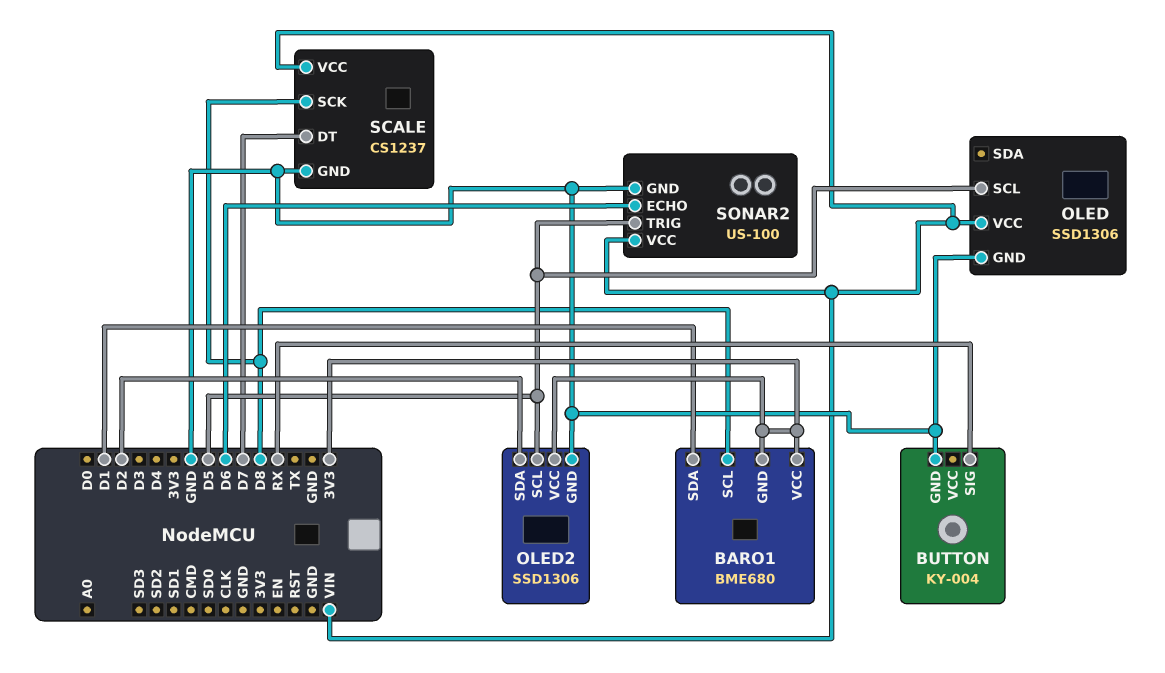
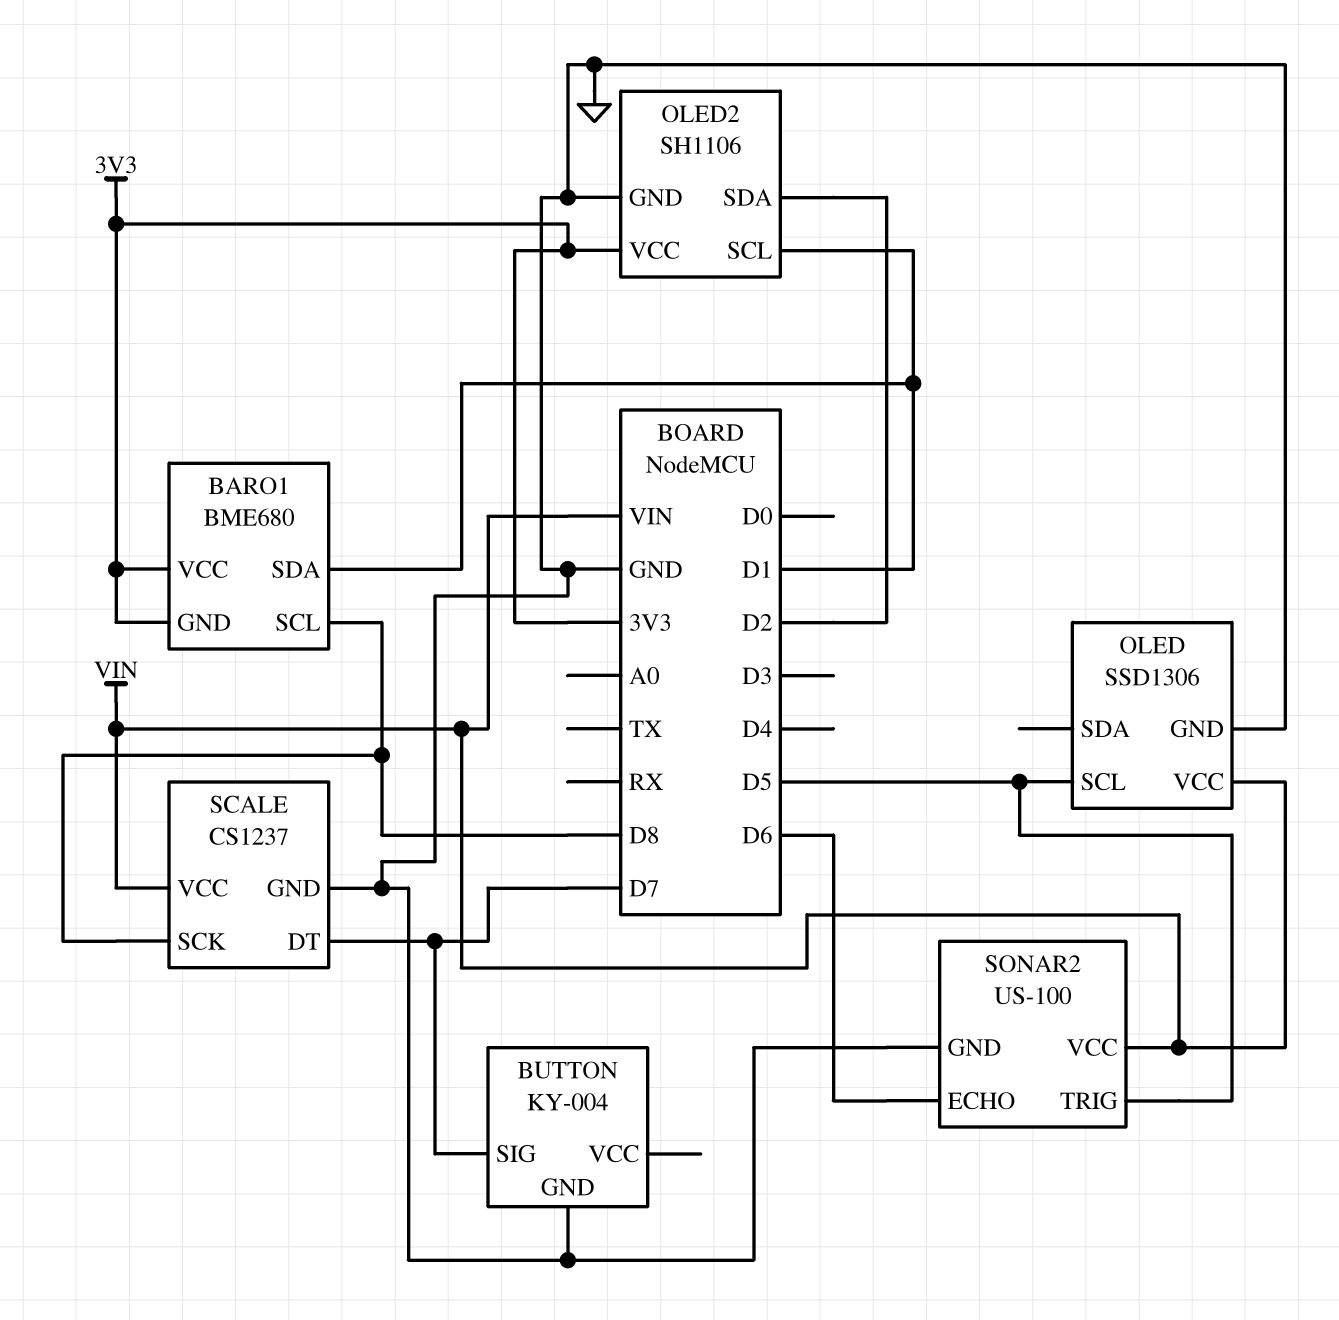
BUTTON pin SIG: RX -> D7
OLED2: SSD1306 -> SH1106
OLED2 pin SCL: D5 -> D1

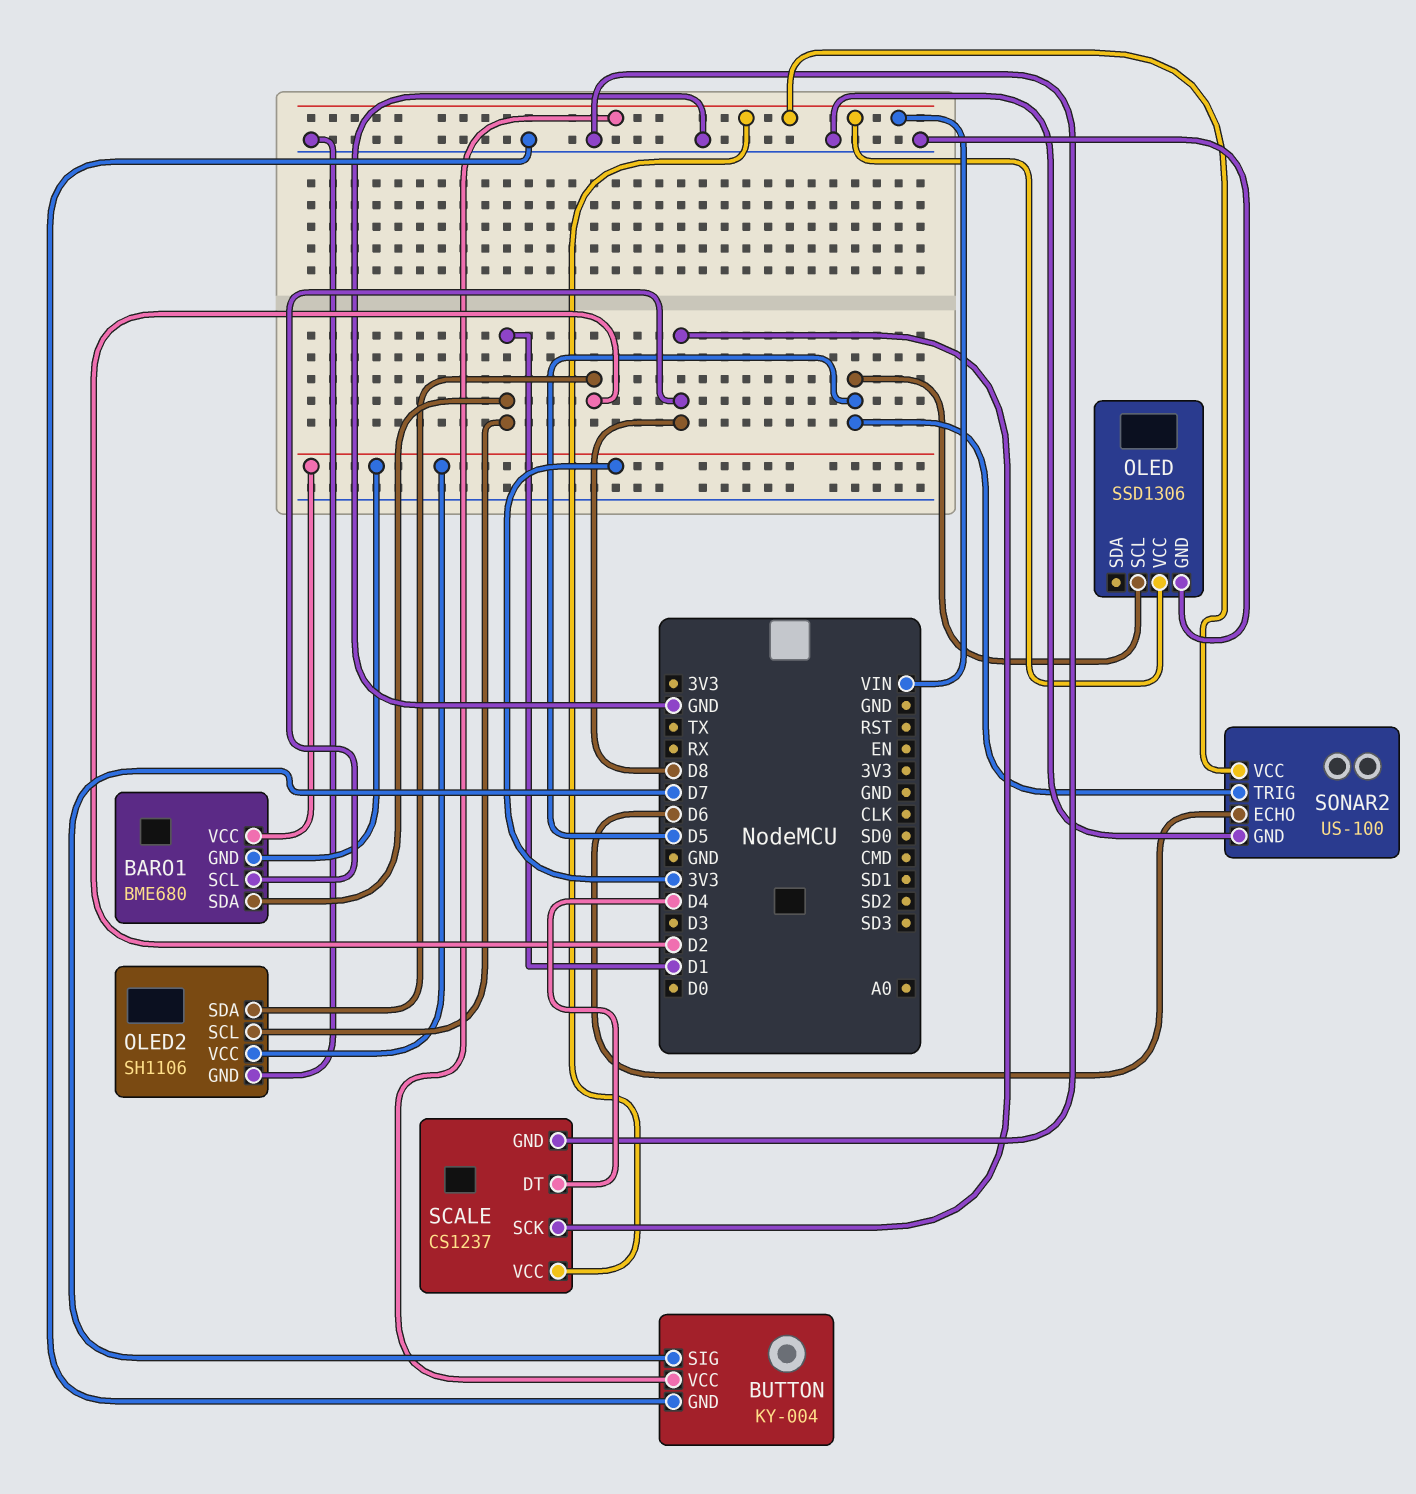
BUTTON pin VCC: none -> VIN
SCALE pin DT: D7 -> D4

